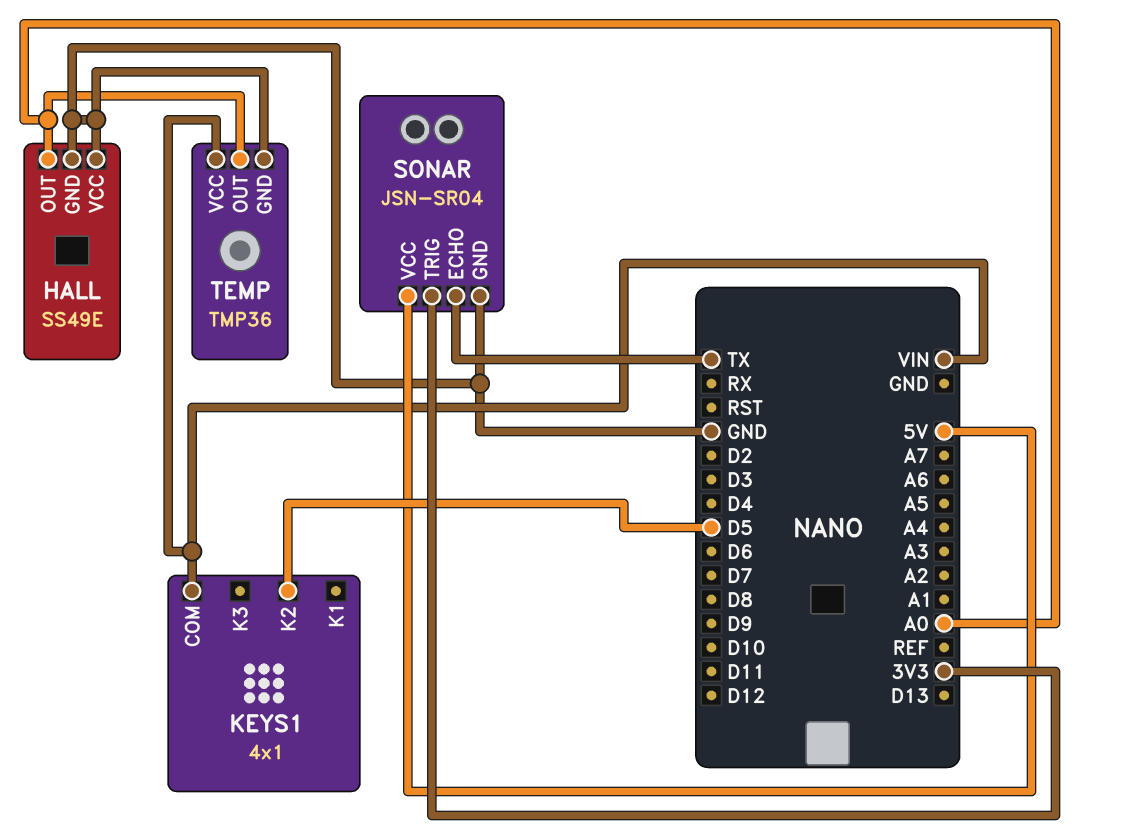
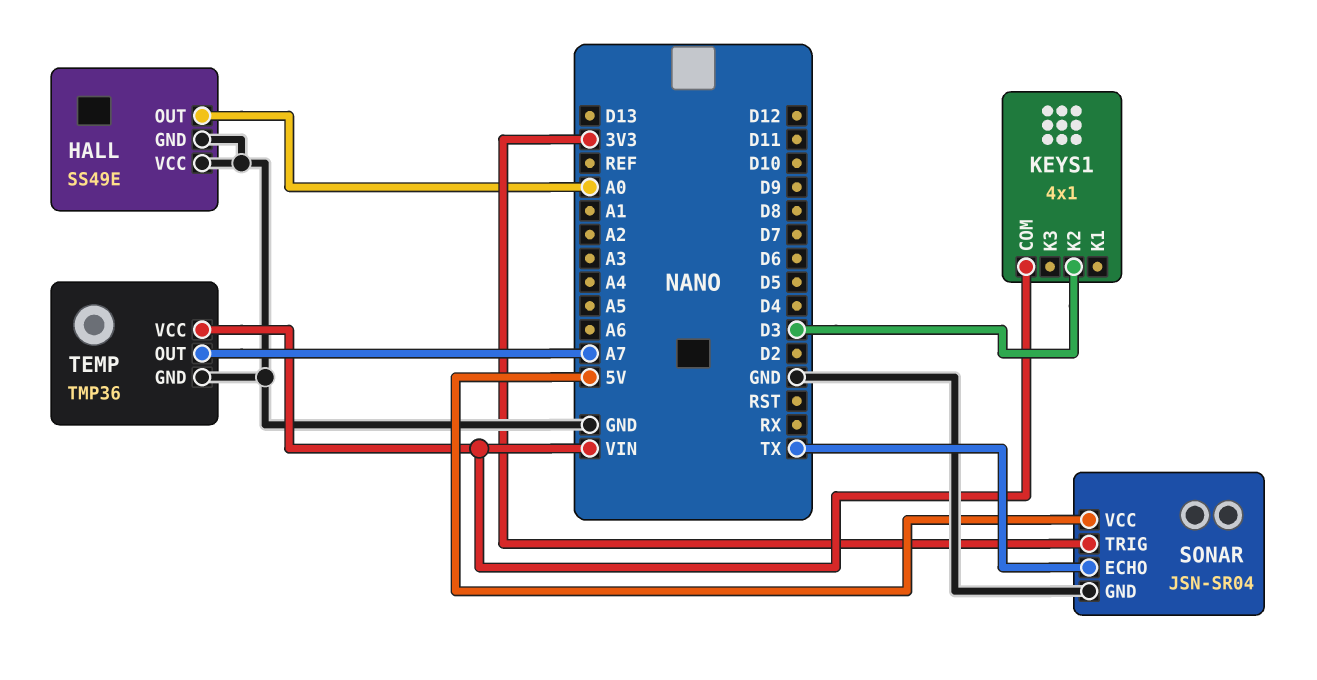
KEYS1 pin K2: D5 -> D3
TEMP pin OUT: A0 -> A7

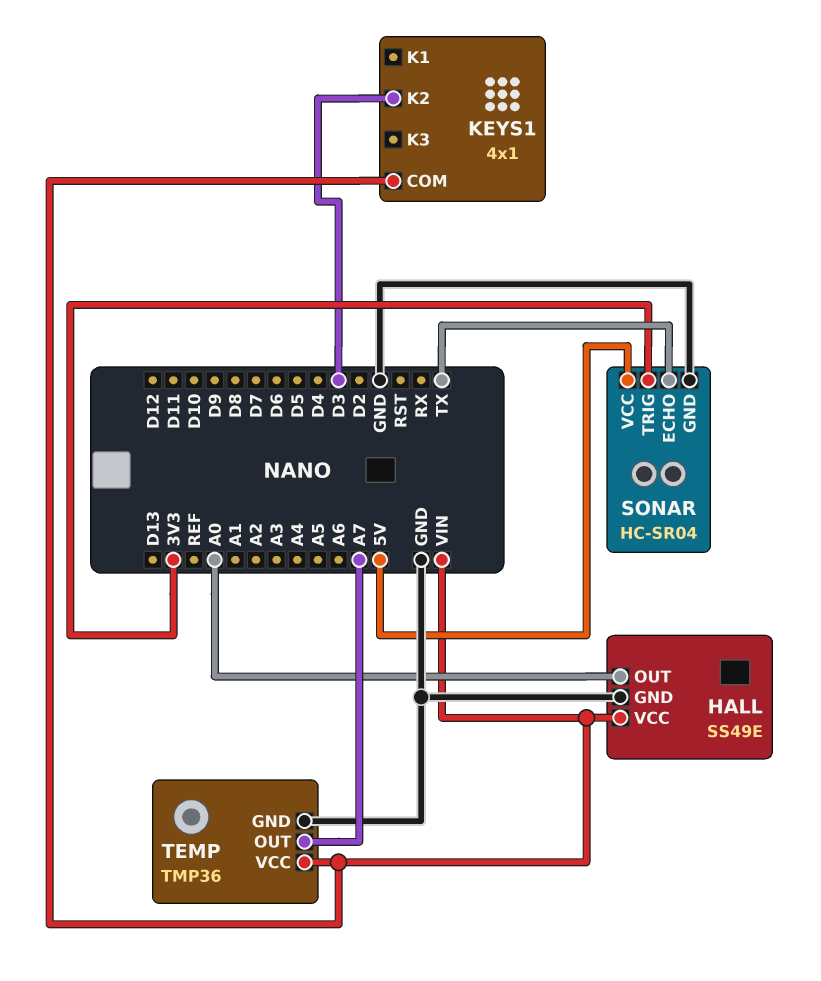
HALL pin VCC: GND -> VIN
SONAR: JSN-SR04 -> HC-SR04

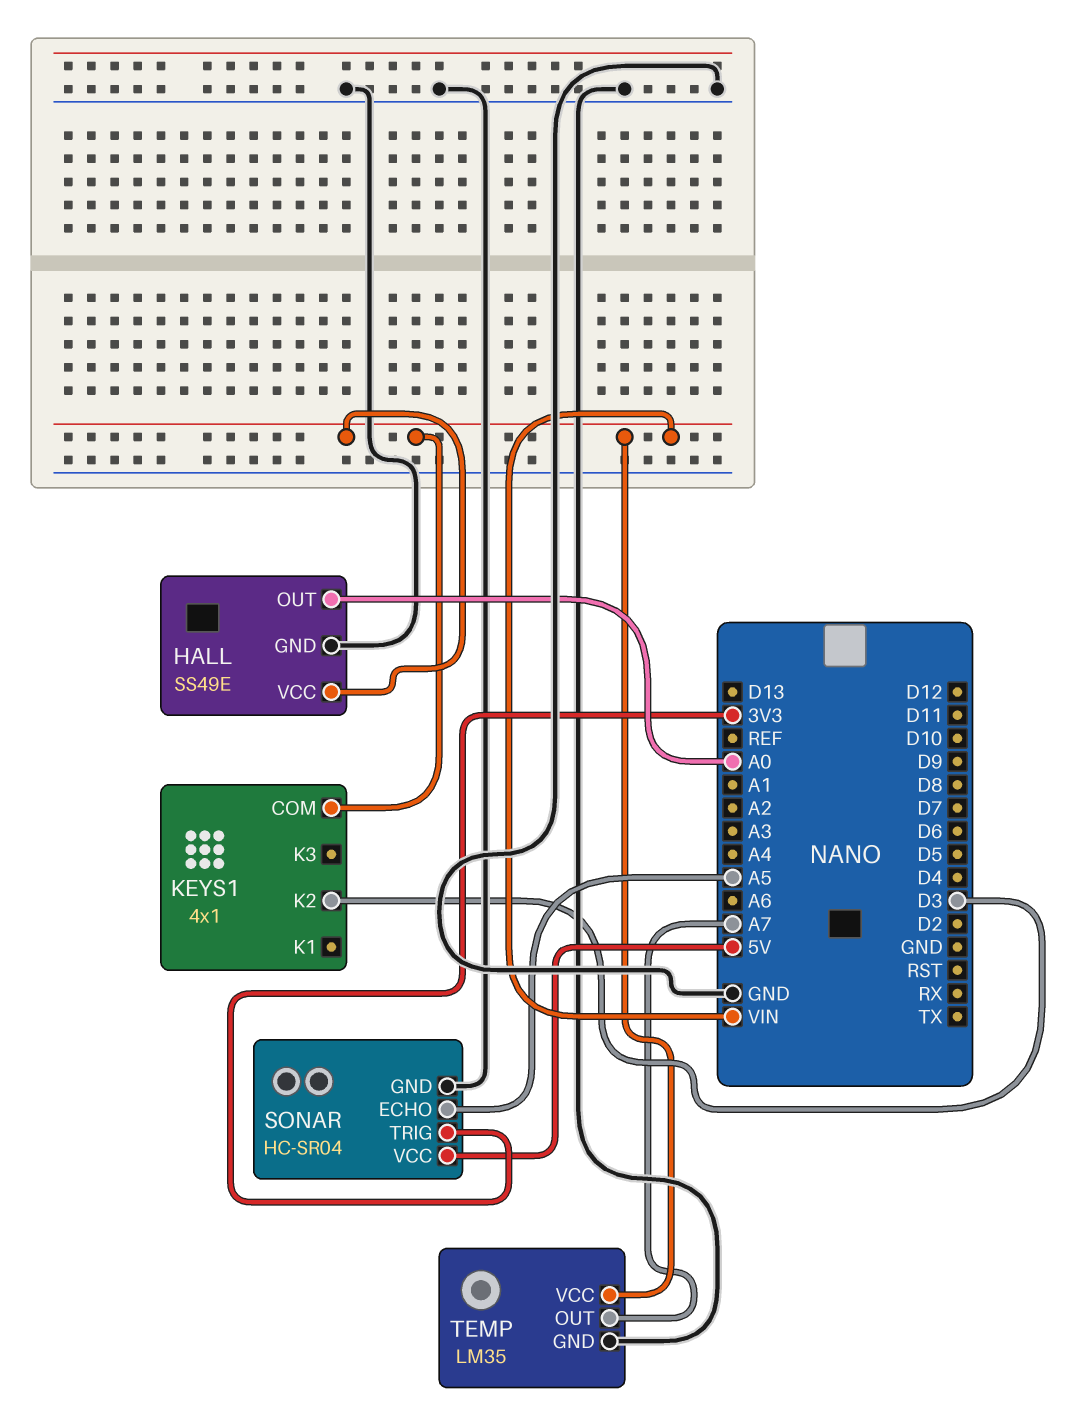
SONAR pin ECHO: TX -> A5
TEMP: TMP36 -> LM35

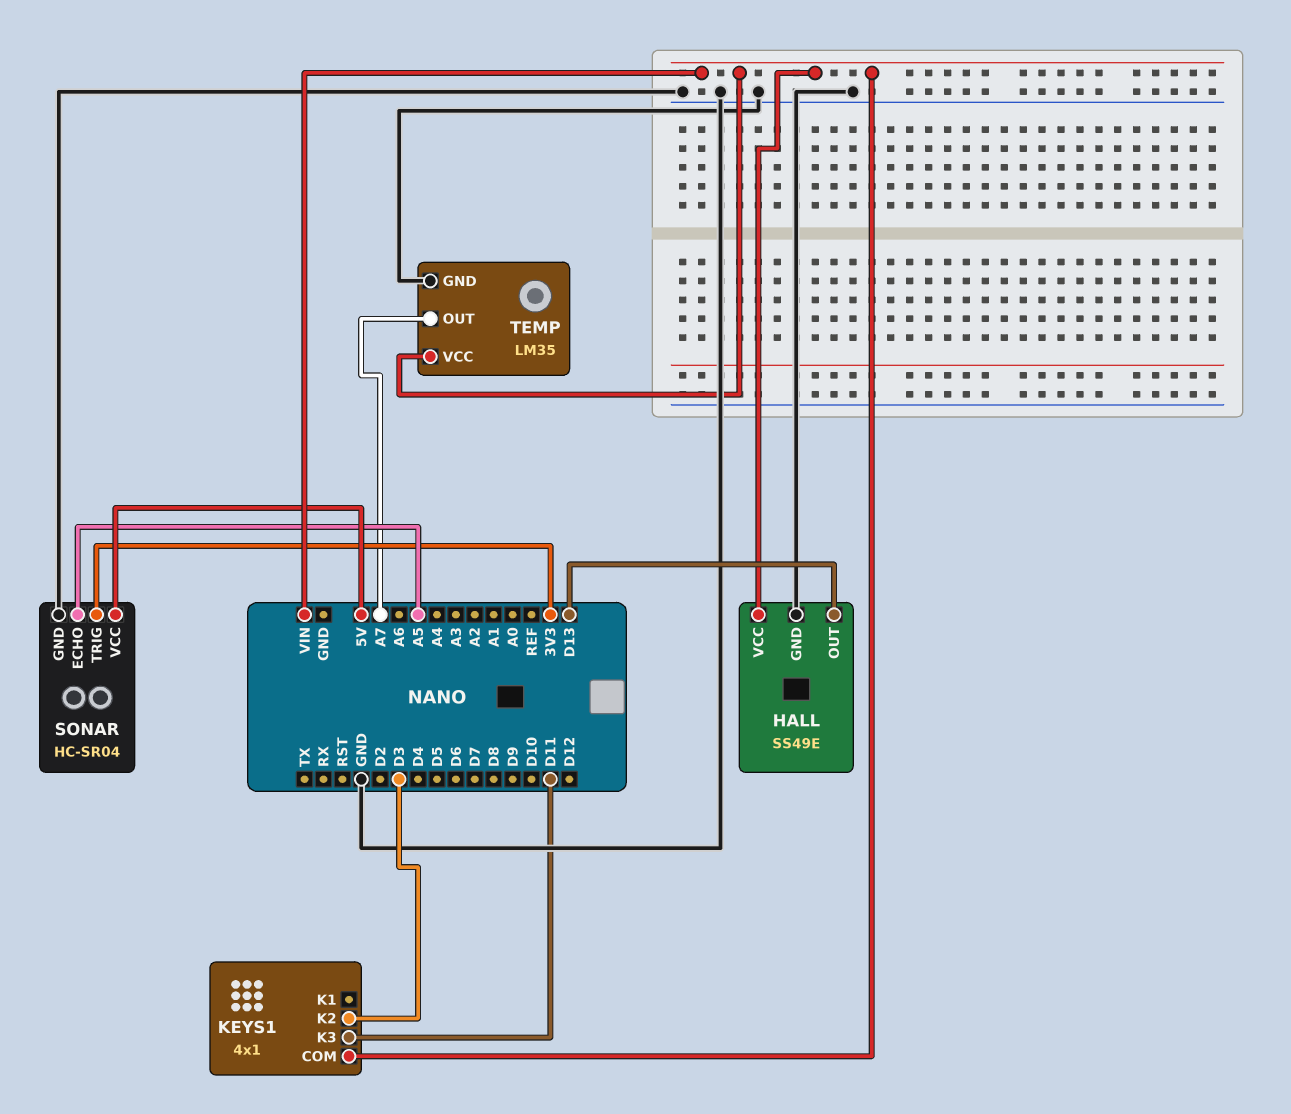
HALL pin OUT: A0 -> D13
KEYS1 pin K3: none -> D11

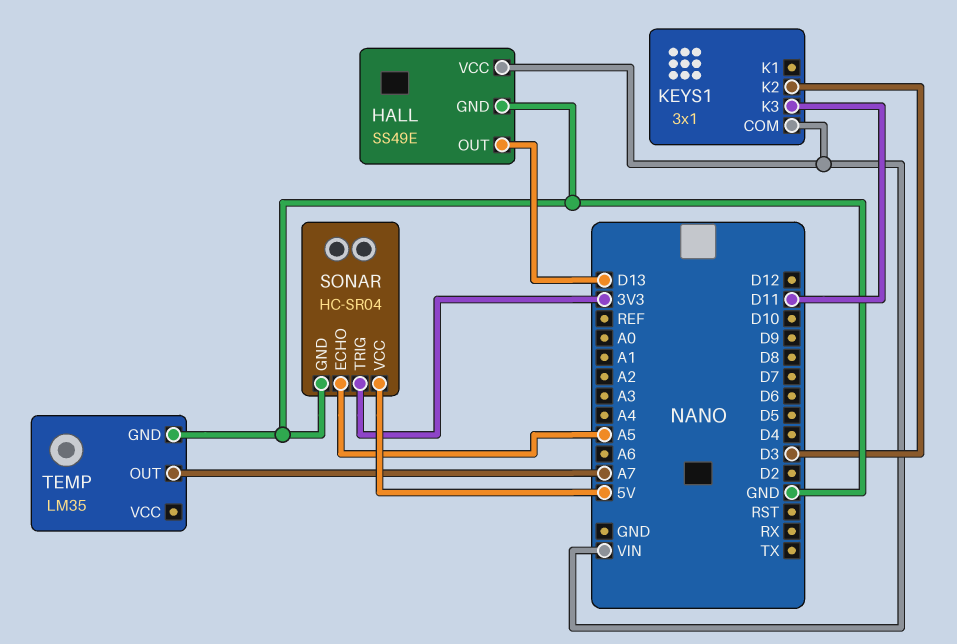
KEYS1: 4x1 -> 3x1
TEMP pin VCC: VIN -> none

